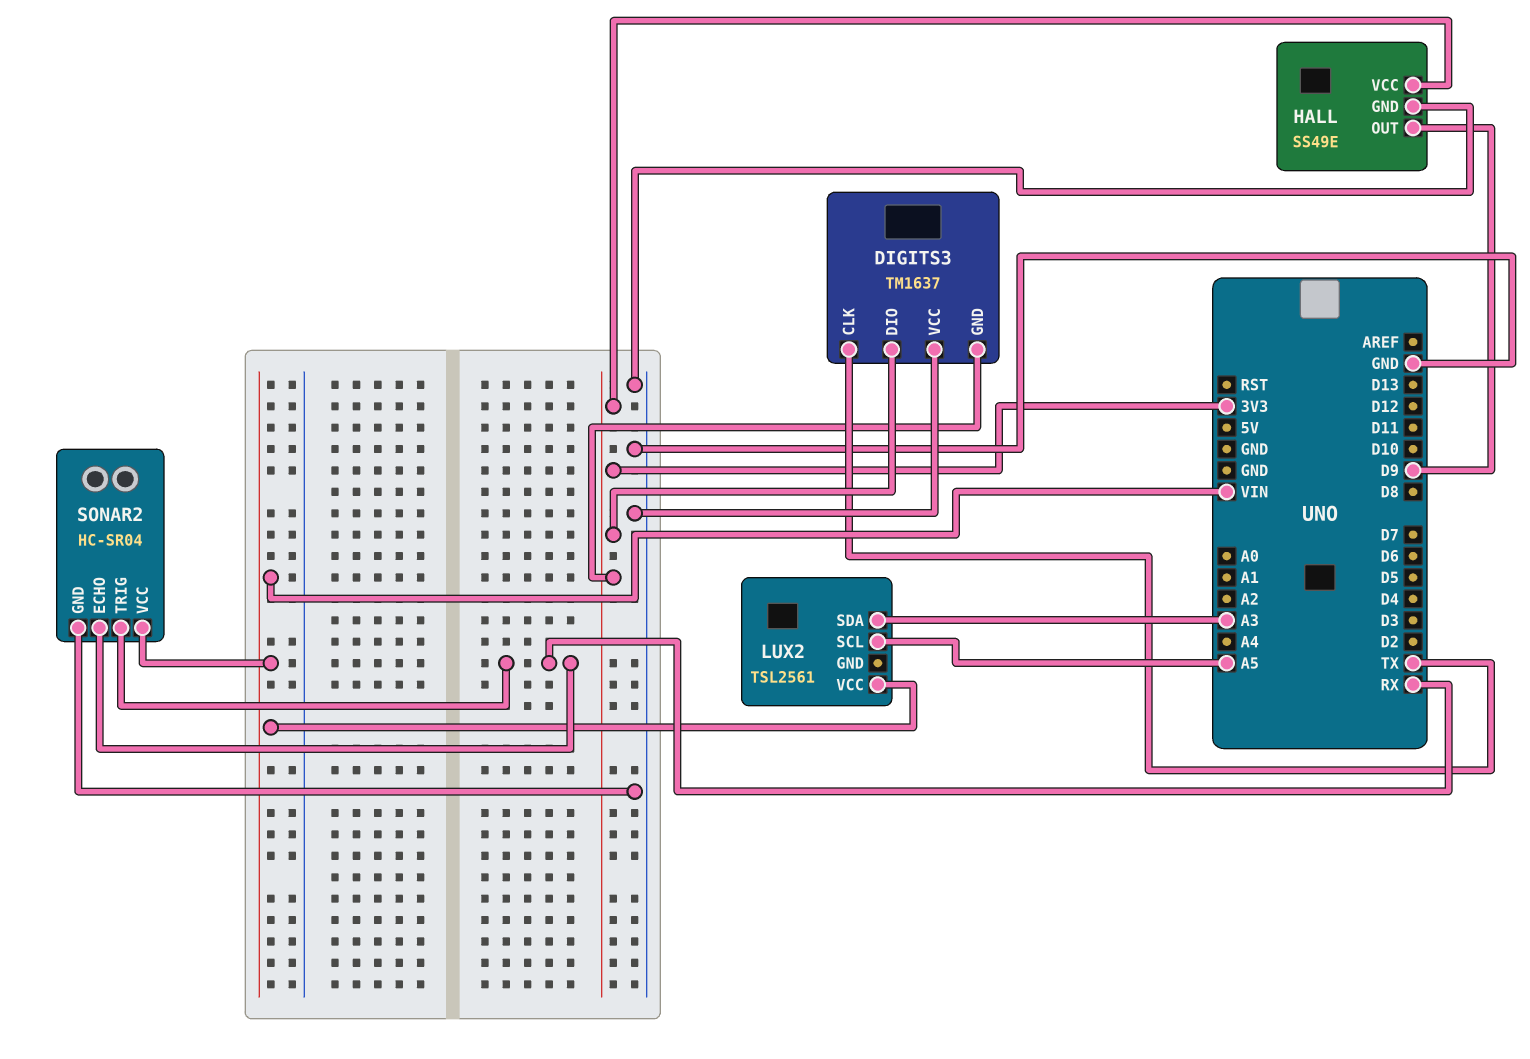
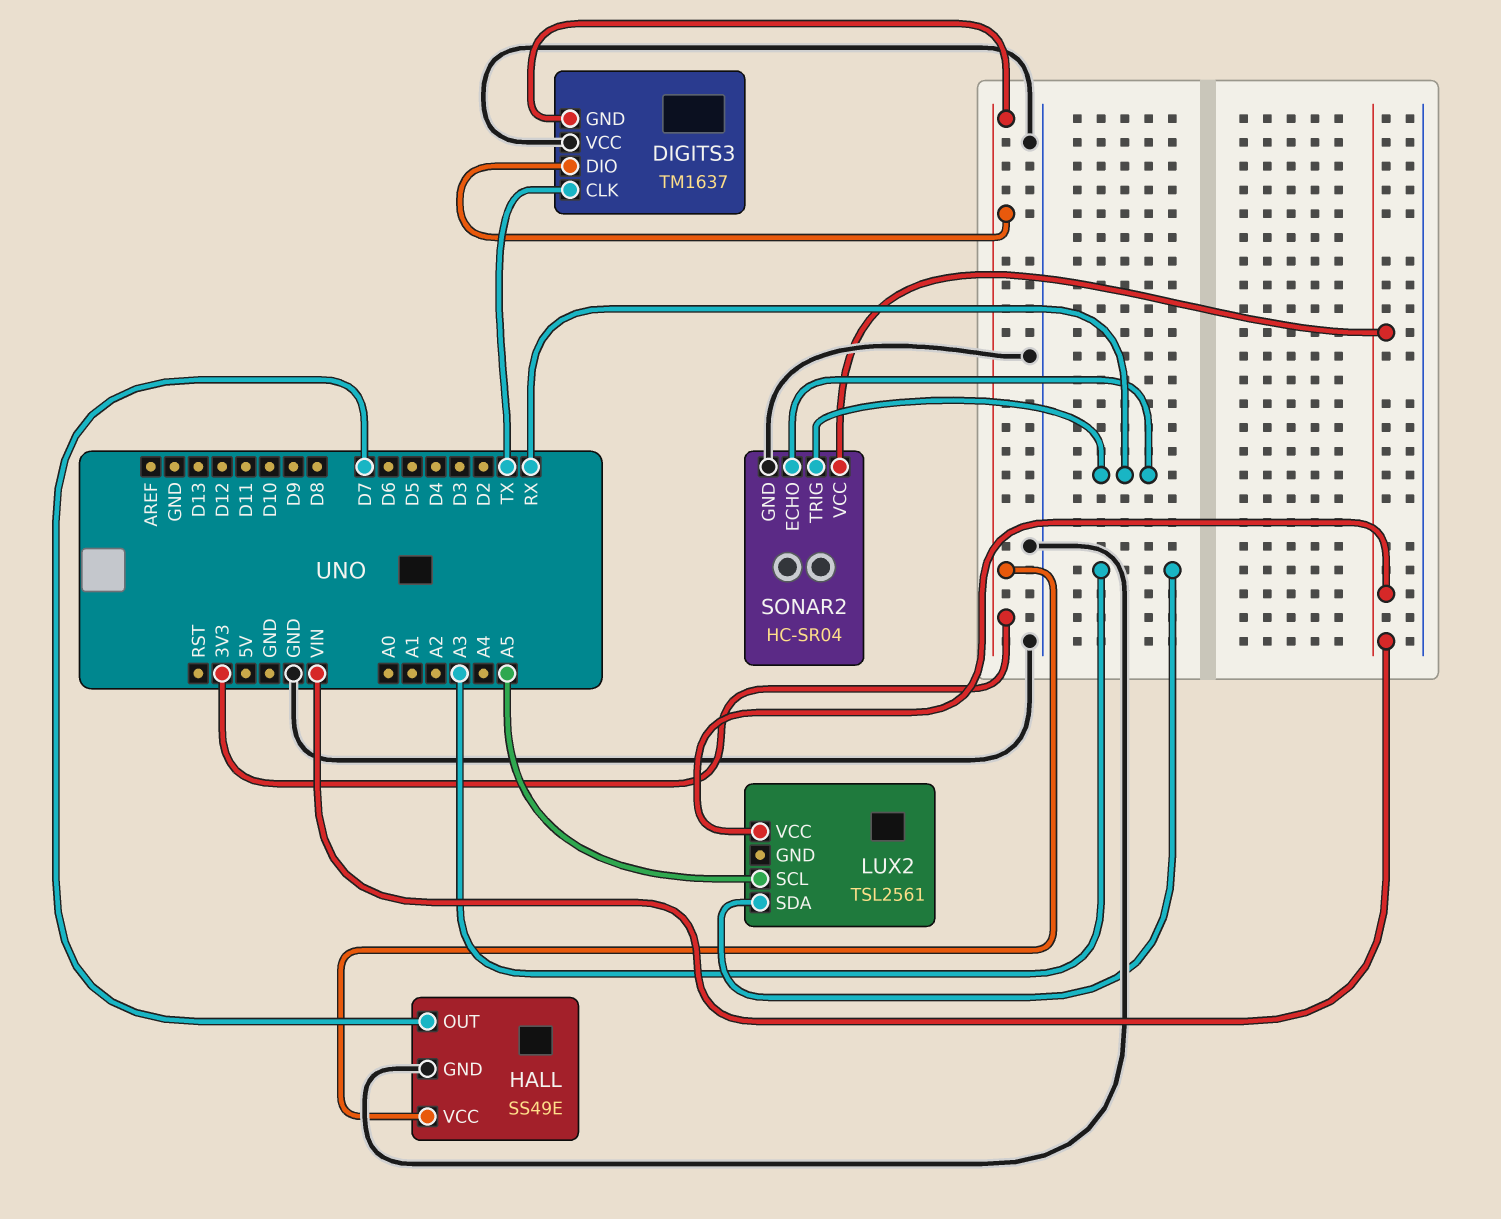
HALL pin OUT: D9 -> D7

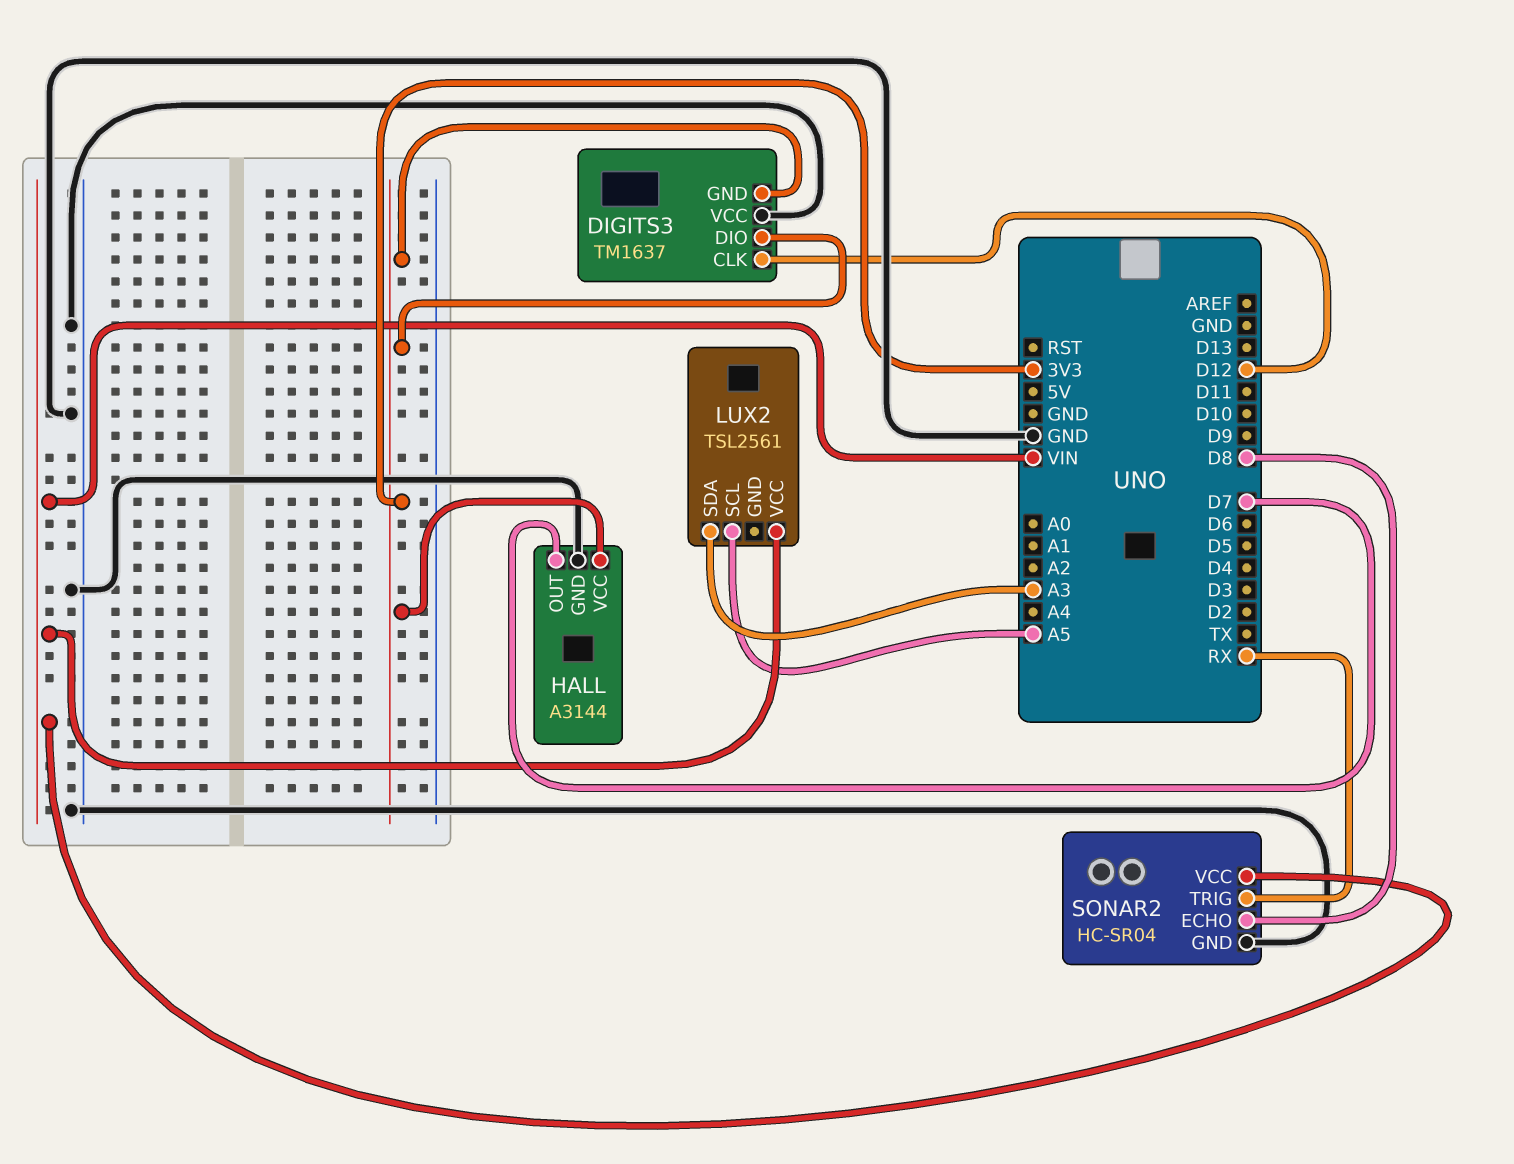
DIGITS3 pin CLK: TX -> D12
HALL: SS49E -> A3144
SONAR2 pin ECHO: RX -> D8

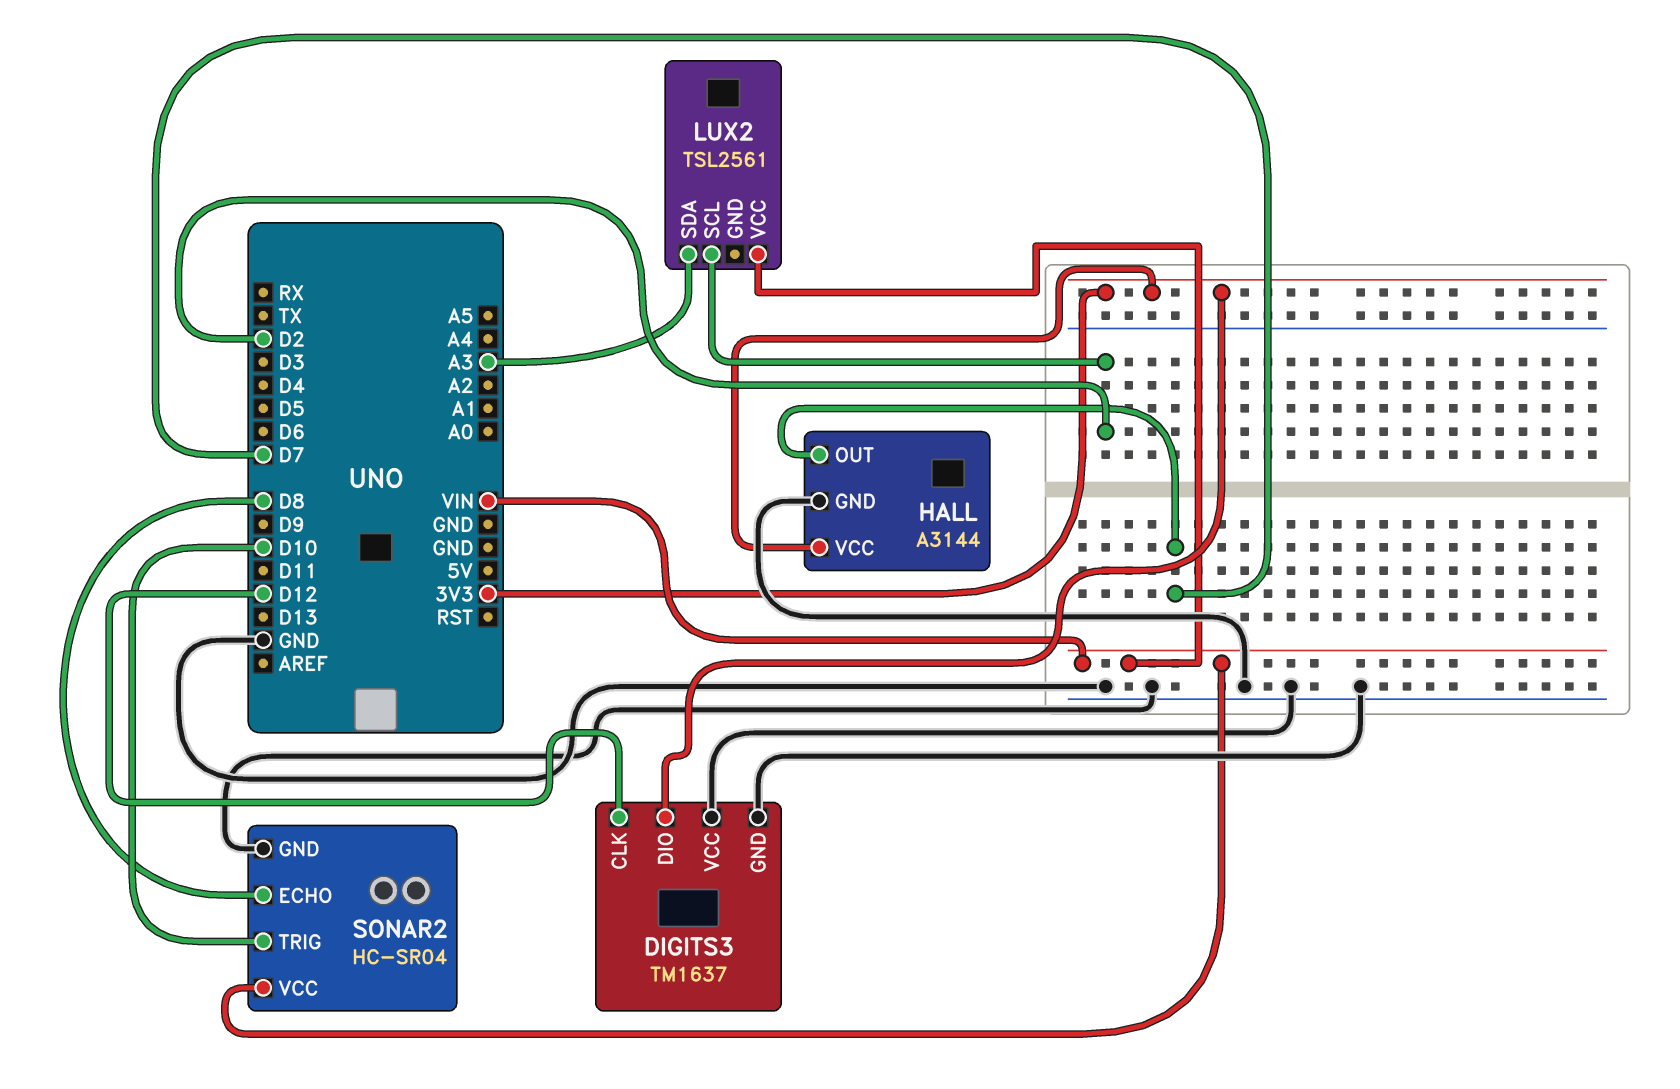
DIGITS3 pin GND: 3V3 -> GND
LUX2 pin SCL: A5 -> D2
SONAR2 pin TRIG: RX -> D10

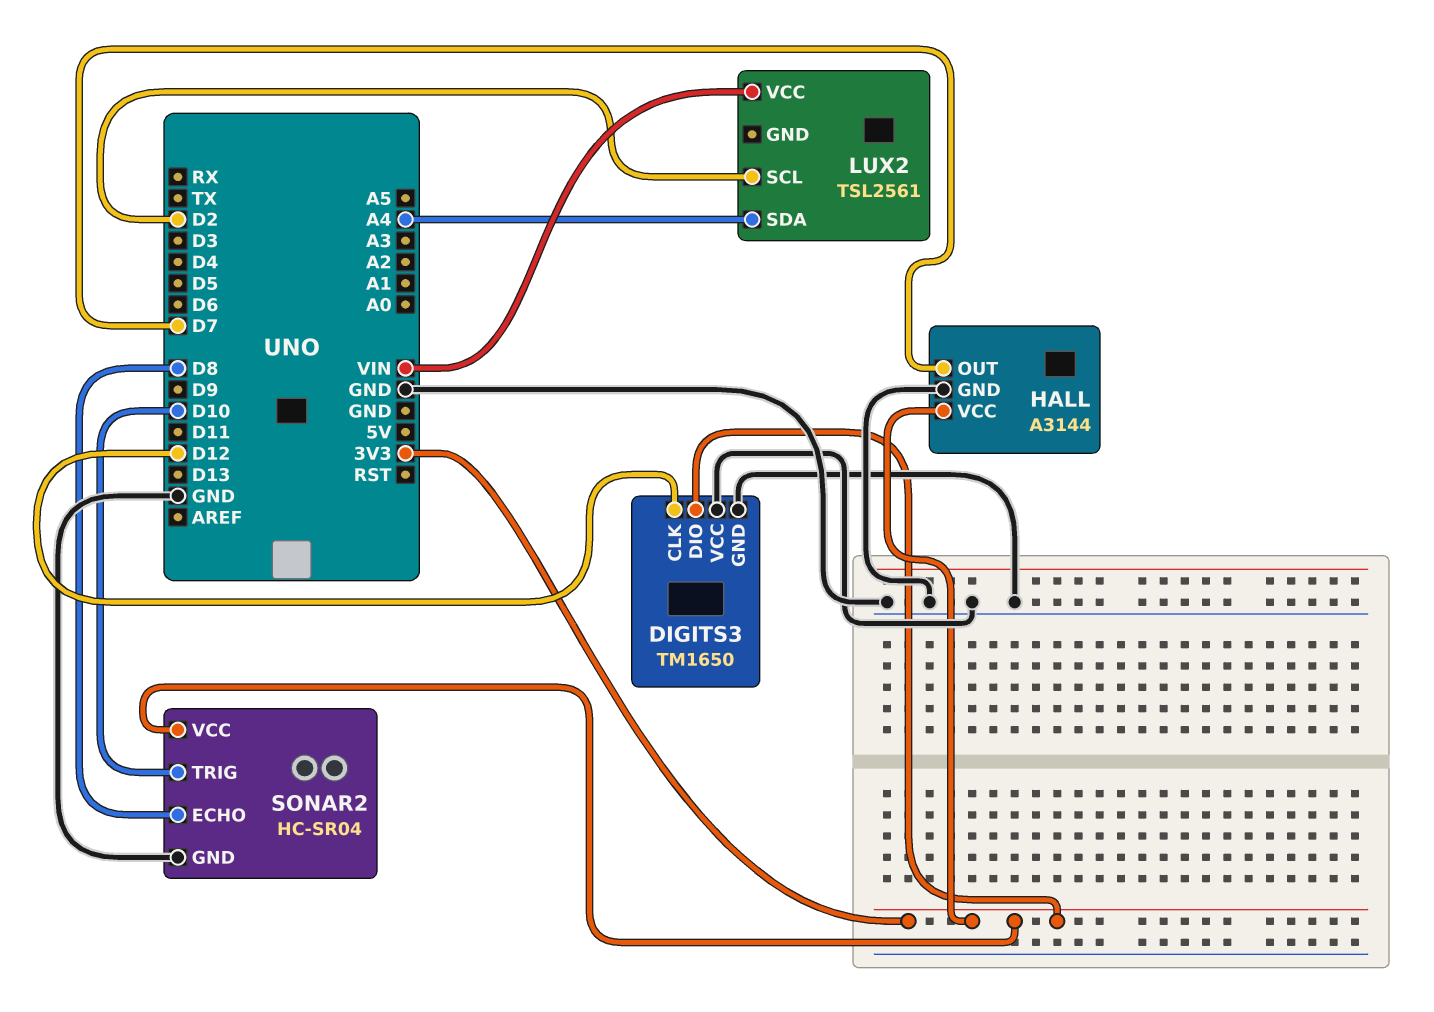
DIGITS3: TM1637 -> TM1650
LUX2 pin SDA: A3 -> A4
SONAR2 pin VCC: VIN -> 3V3

